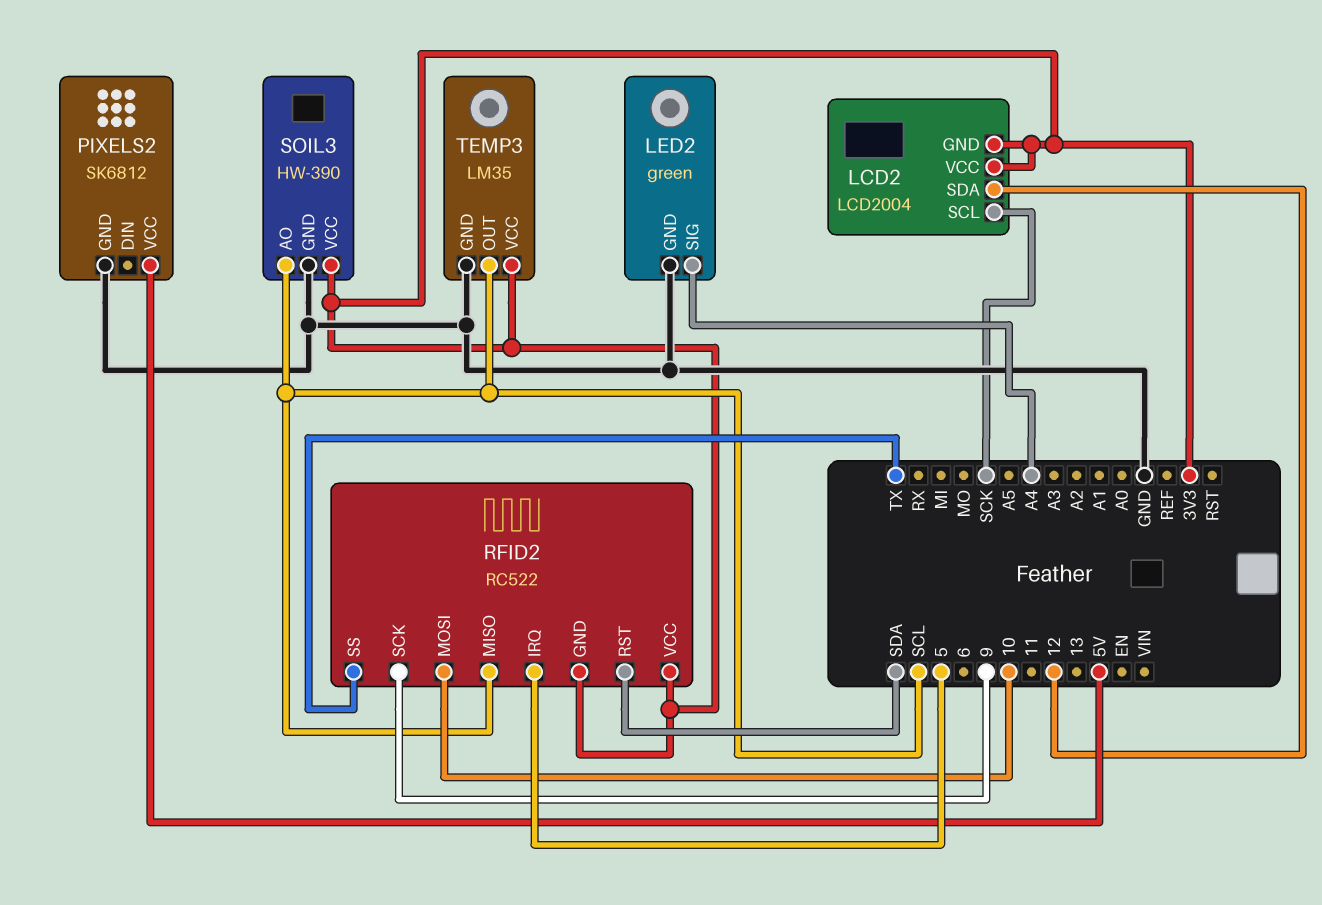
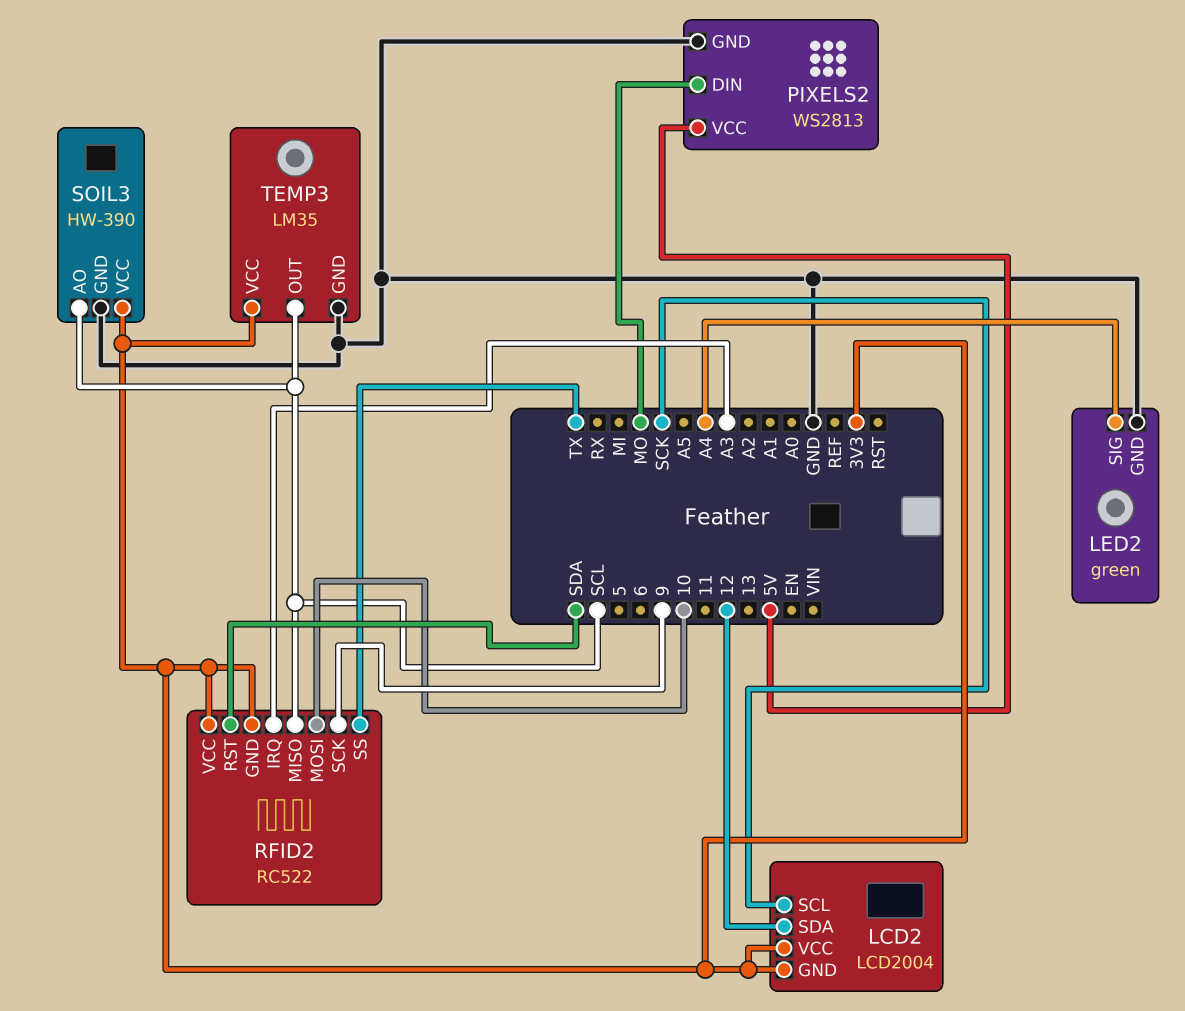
PIXELS2: SK6812 -> WS2813
PIXELS2 pin DIN: none -> MO
RFID2 pin IRQ: 5 -> A3

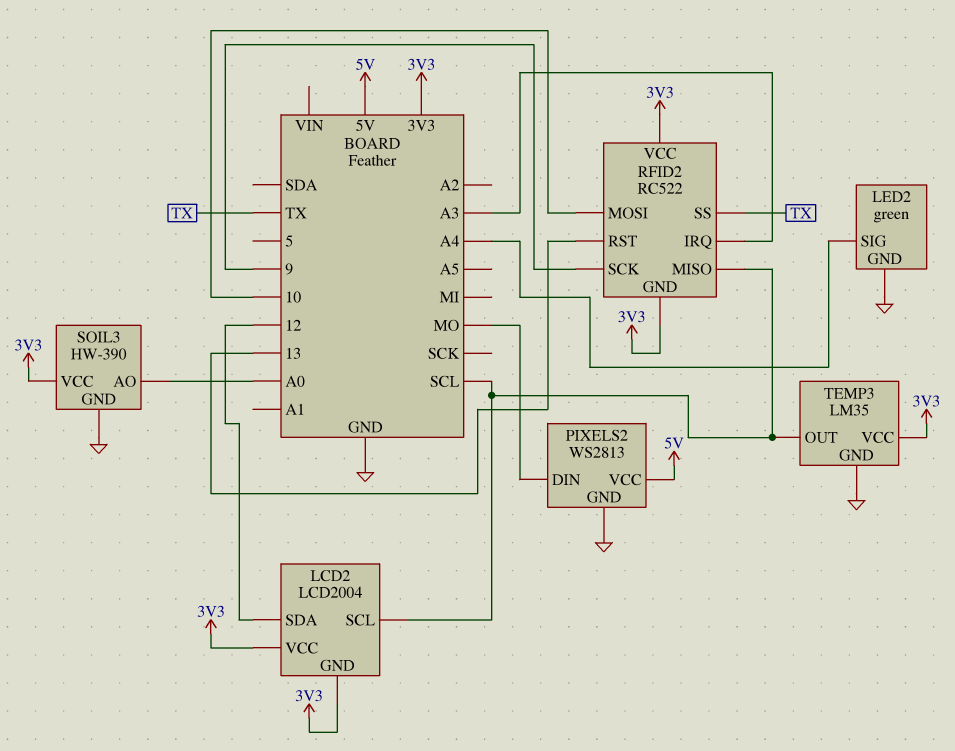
LCD2 pin SCL: SCK -> SCL
RFID2 pin RST: SDA -> 13
SOIL3 pin AO: SCL -> A0

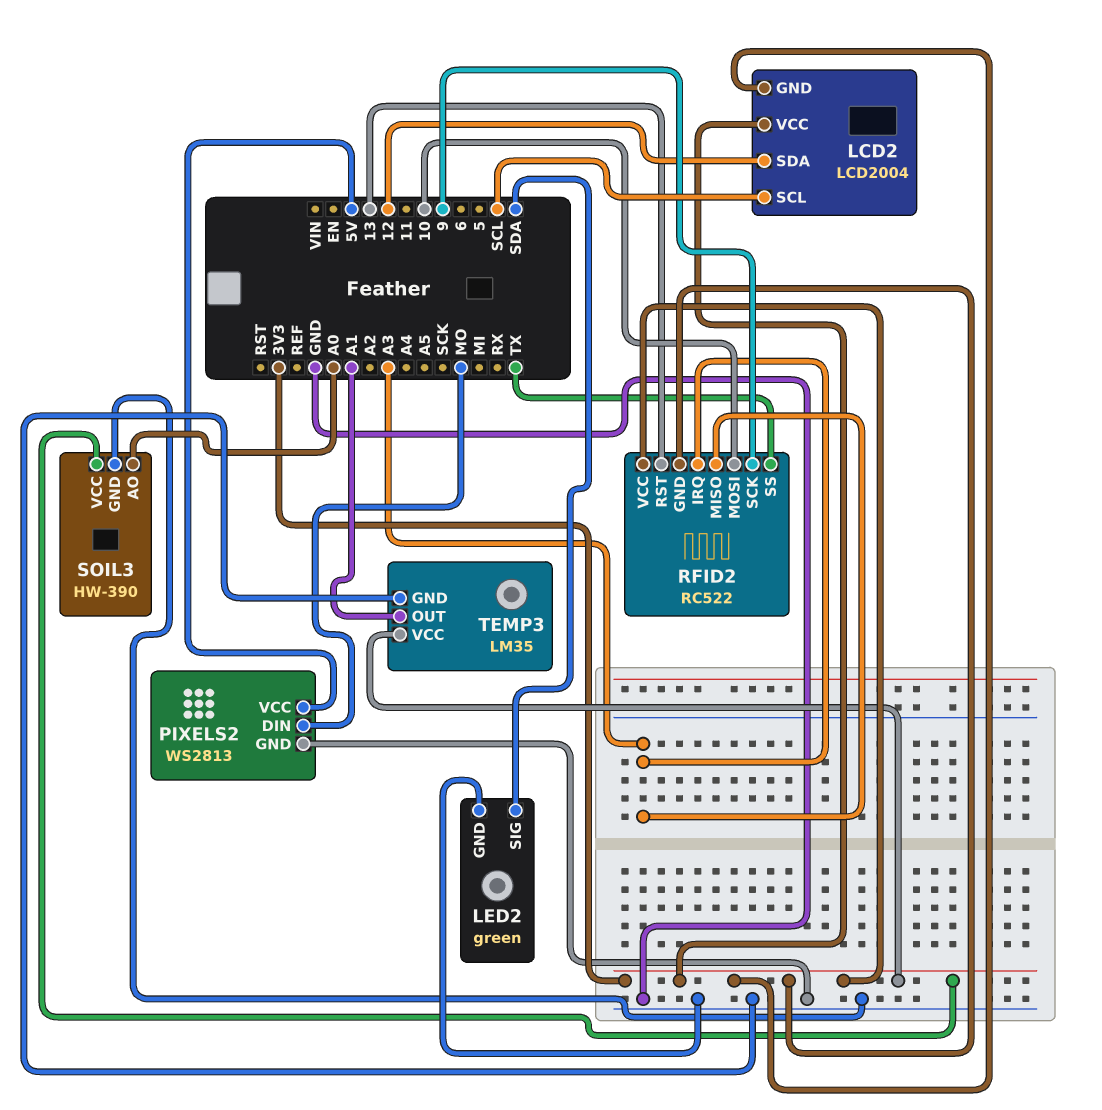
LED2 pin SIG: A4 -> SDA
RFID2 pin MISO: SCL -> A3
TEMP3 pin OUT: SCL -> A1

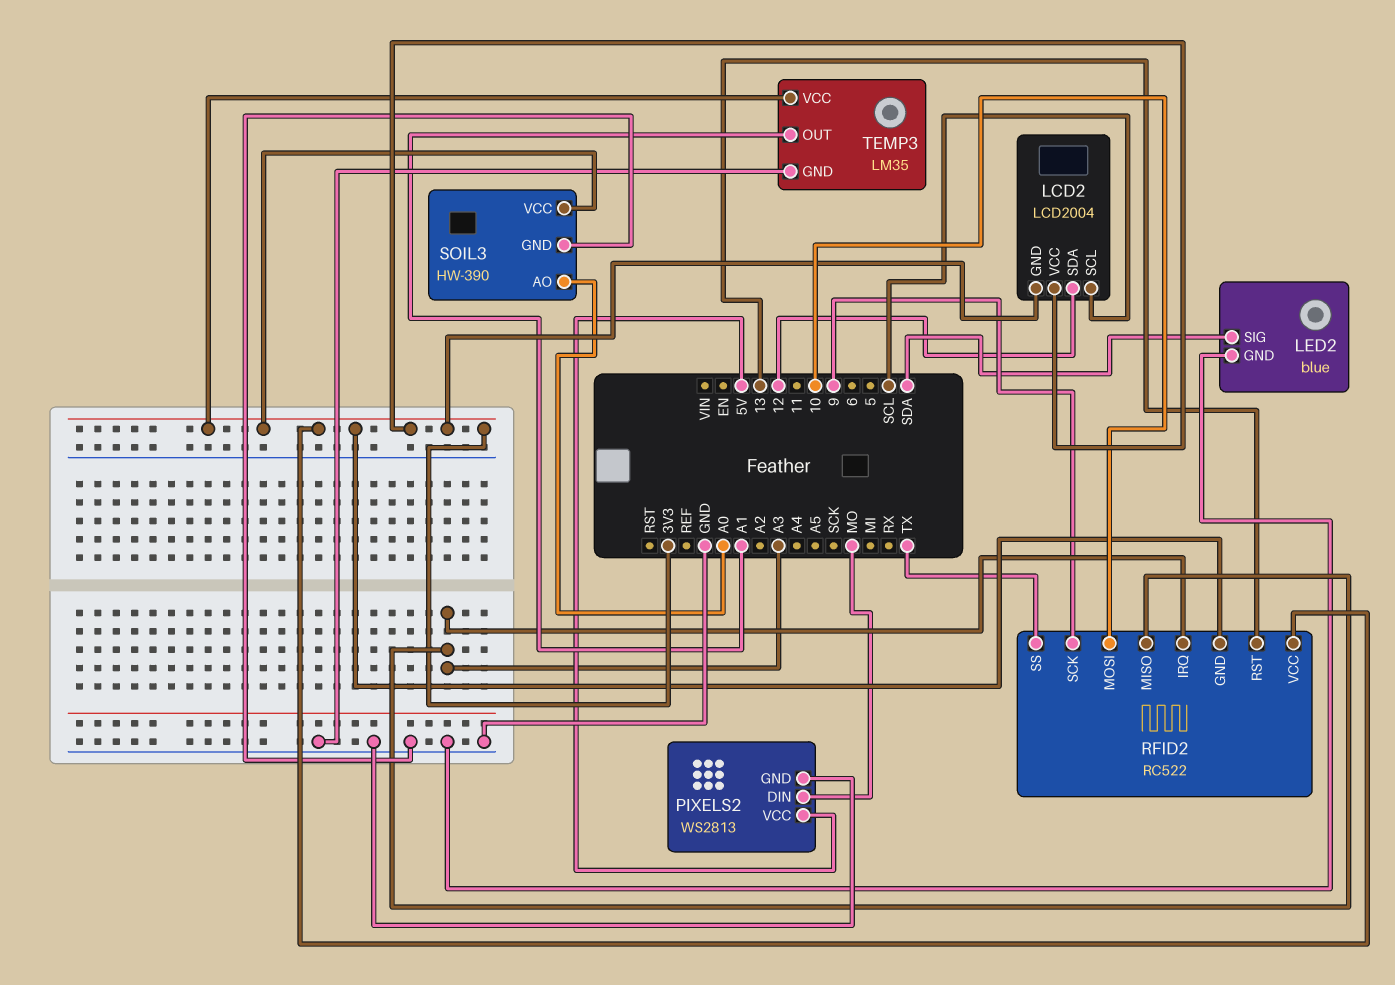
LED2: green -> blue

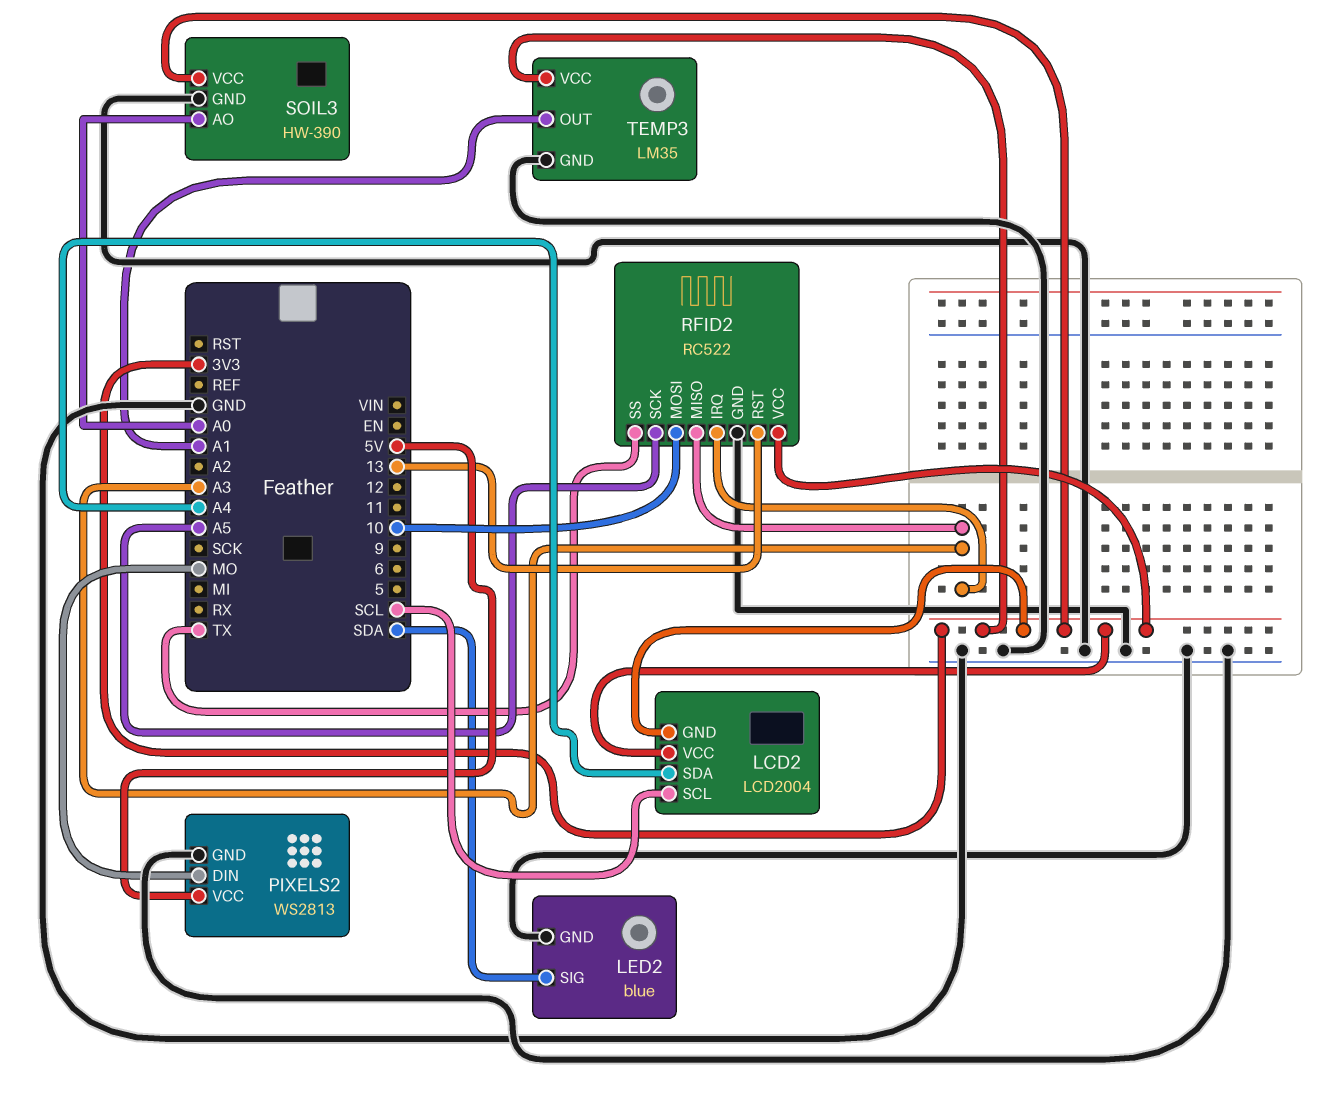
LCD2 pin SDA: 12 -> A4
RFID2 pin GND: 3V3 -> GND
RFID2 pin SCK: 9 -> A5

